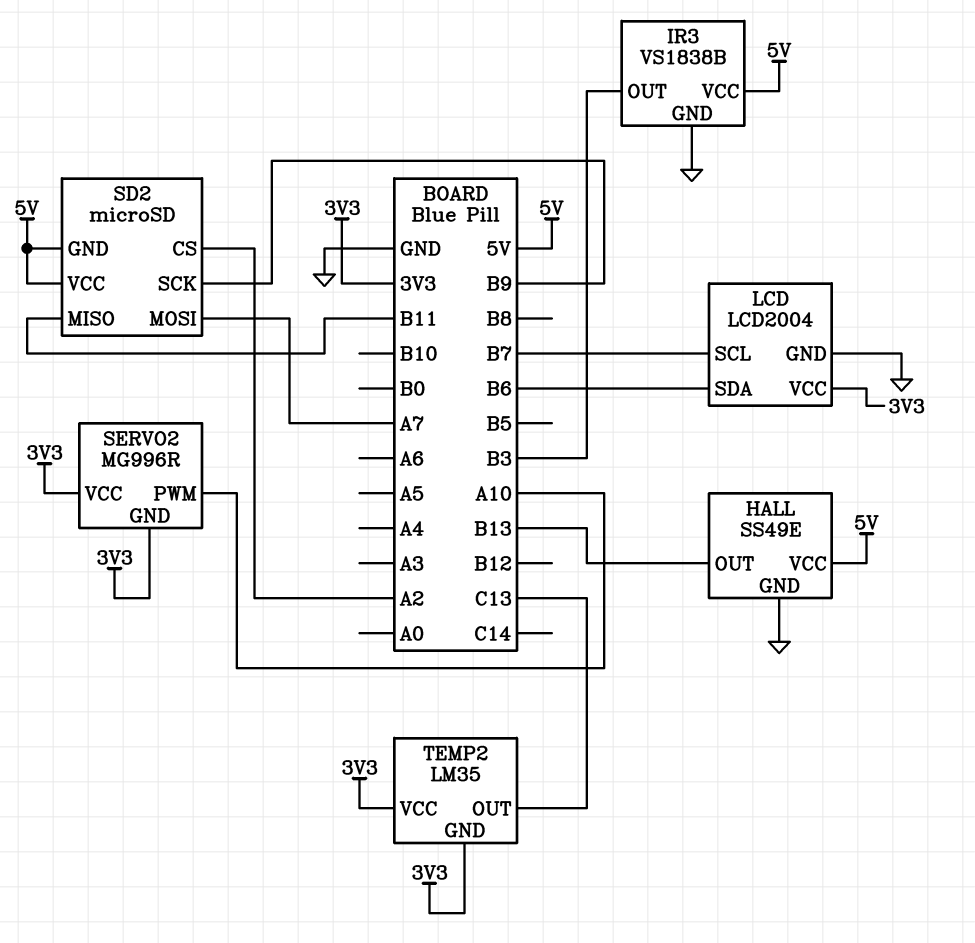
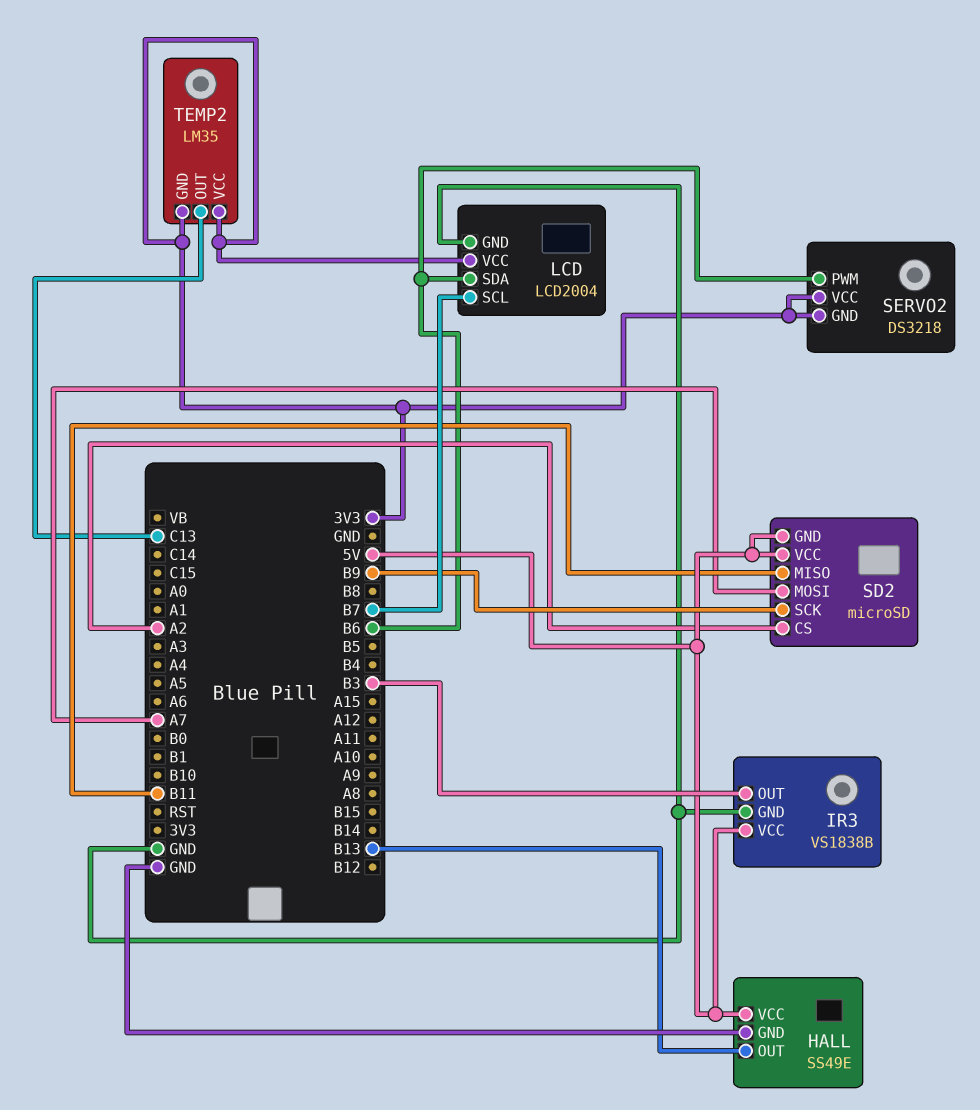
SERVO2: MG996R -> DS3218
SERVO2 pin PWM: A10 -> B6

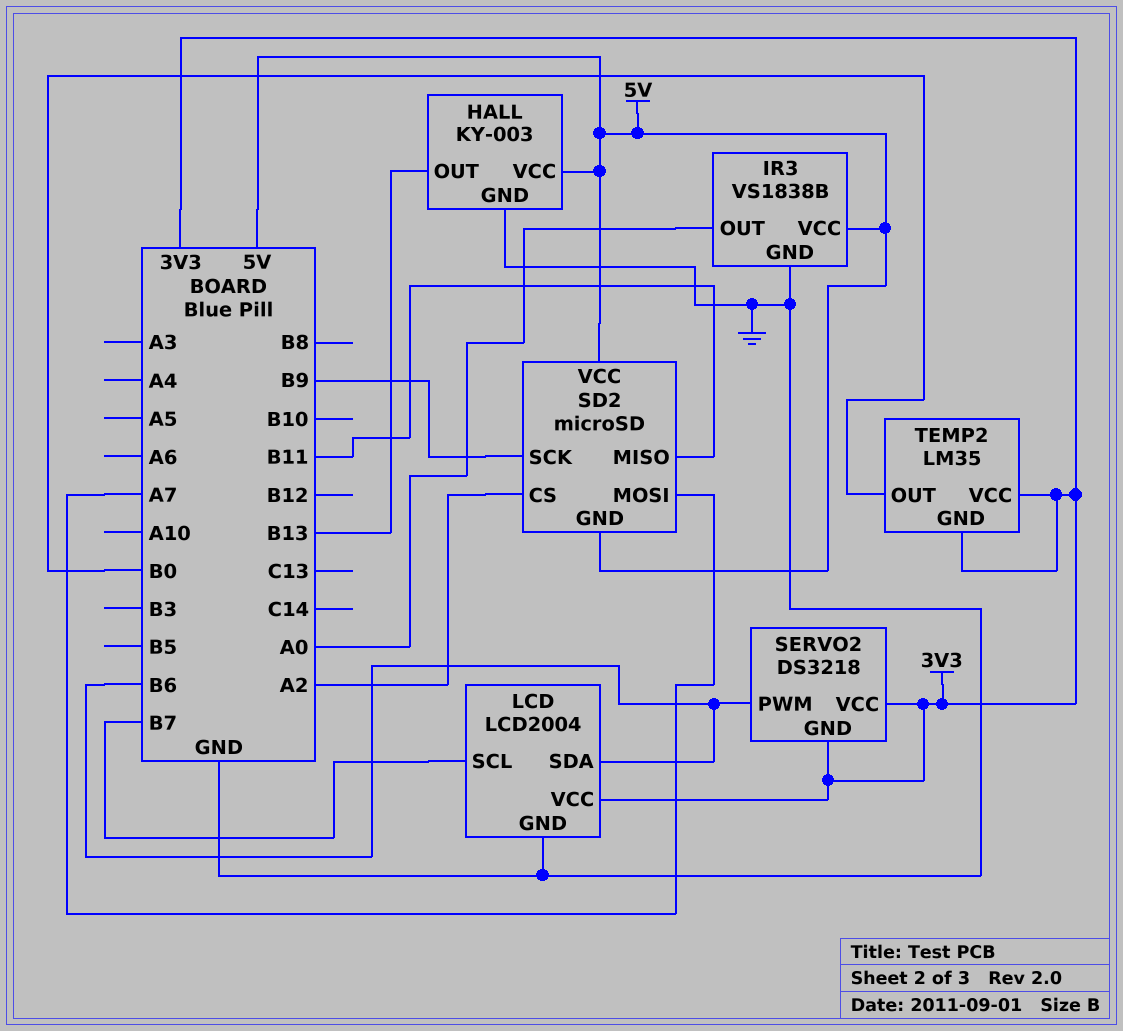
HALL: SS49E -> KY-003
IR3 pin OUT: B3 -> A0
TEMP2 pin OUT: C13 -> B0

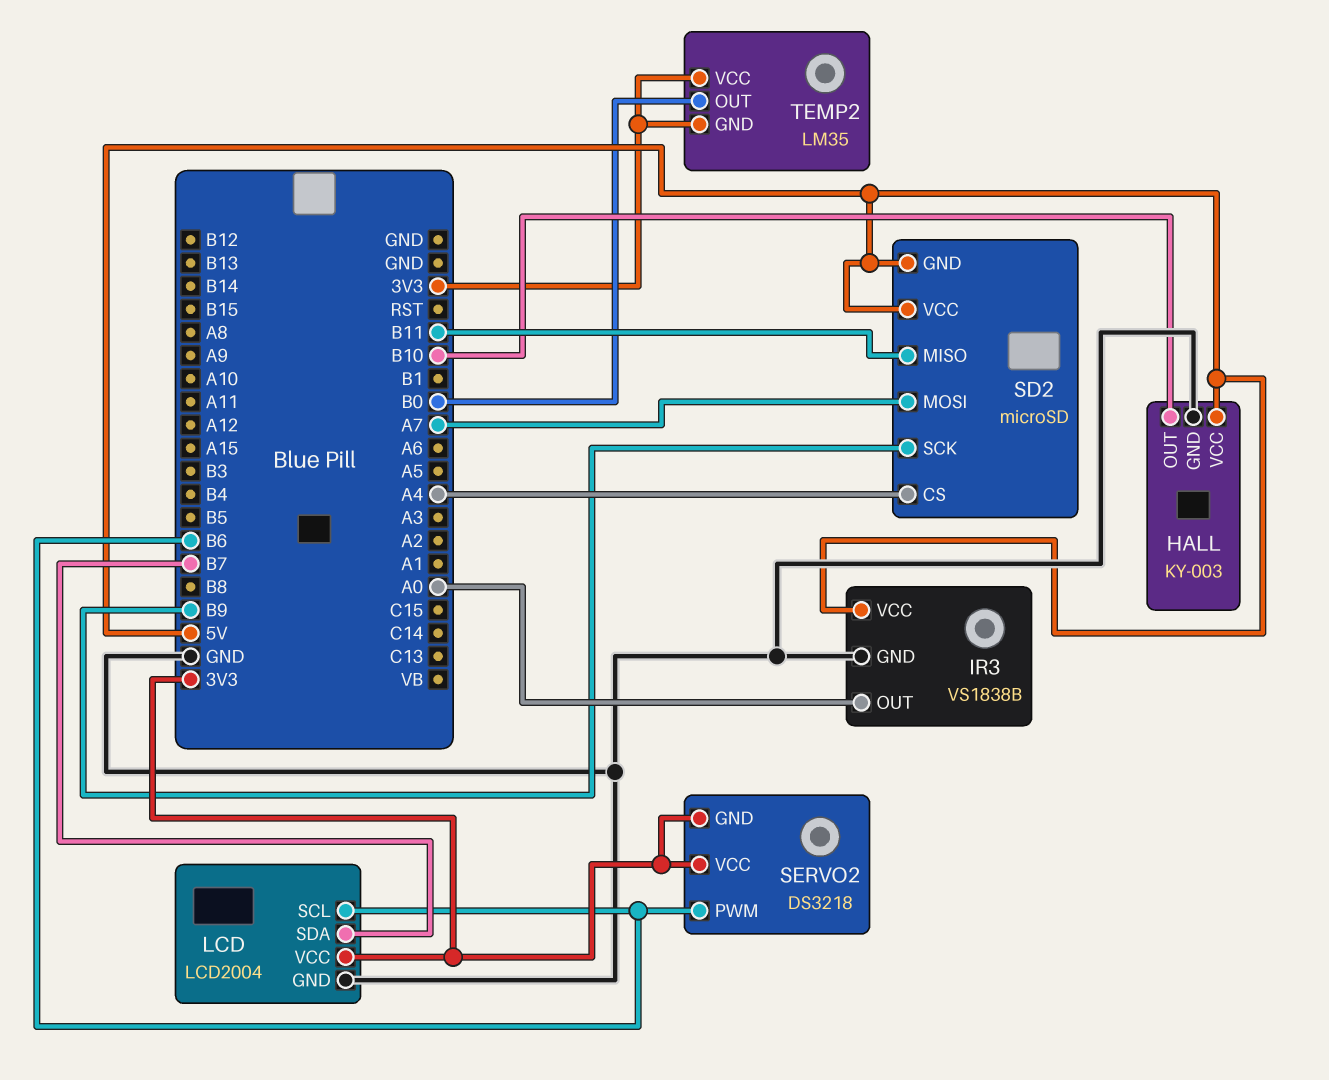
HALL pin OUT: B13 -> B10
LCD pin SCL: B7 -> B6
LCD pin SDA: B6 -> B7
SD2 pin CS: A2 -> A4

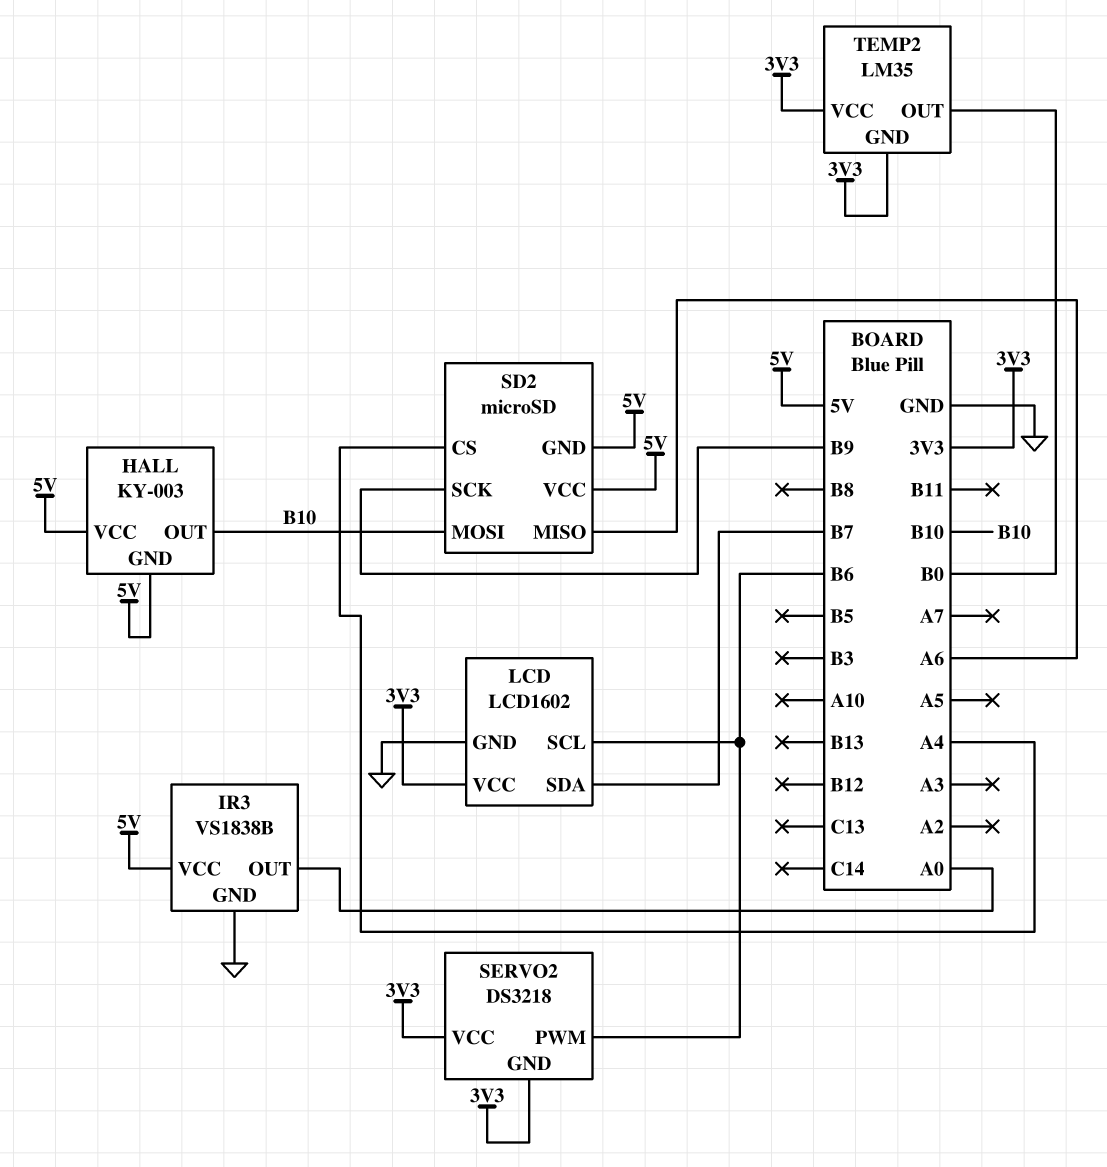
HALL pin GND: GND -> 5V
LCD: LCD2004 -> LCD1602
SD2 pin MISO: B11 -> A6
SD2 pin MOSI: A7 -> B10

